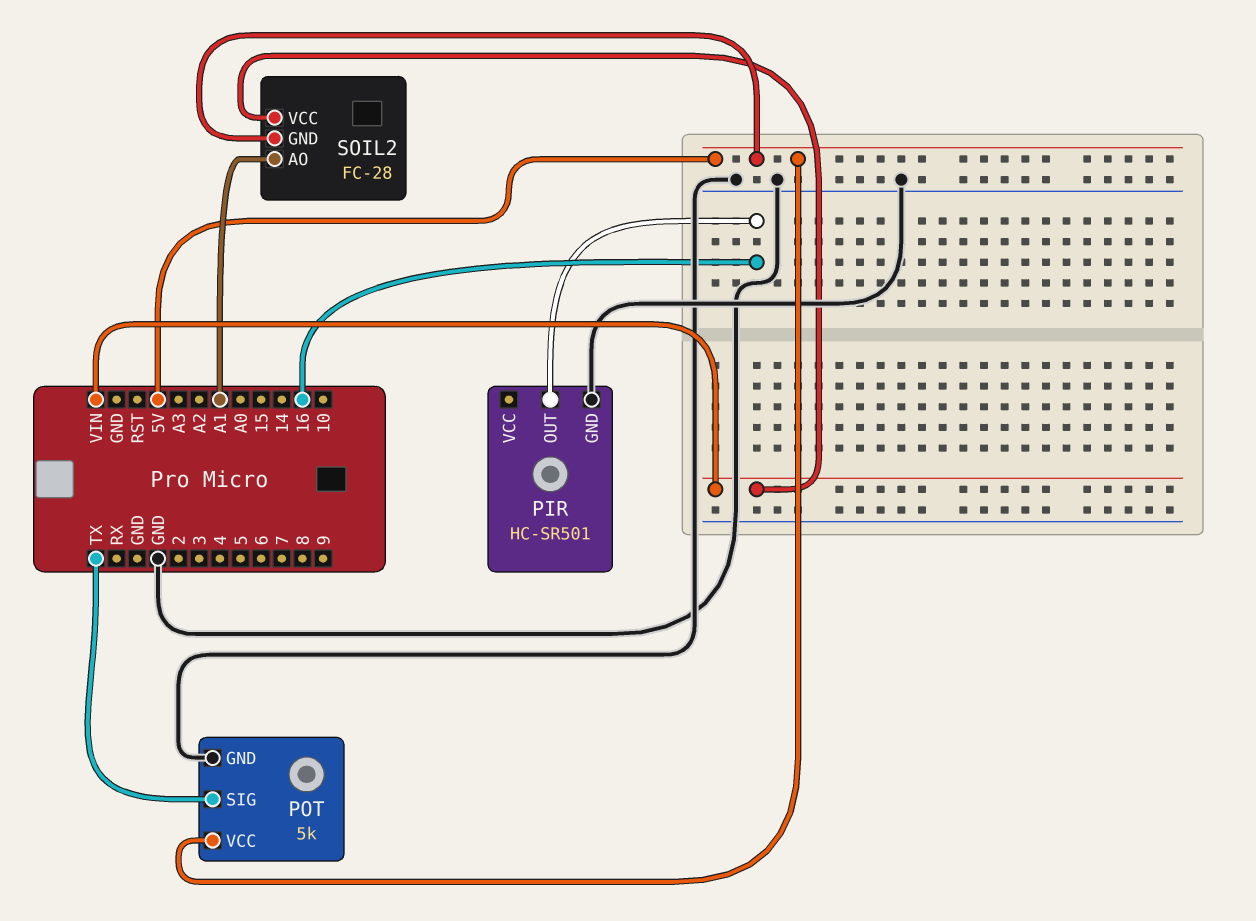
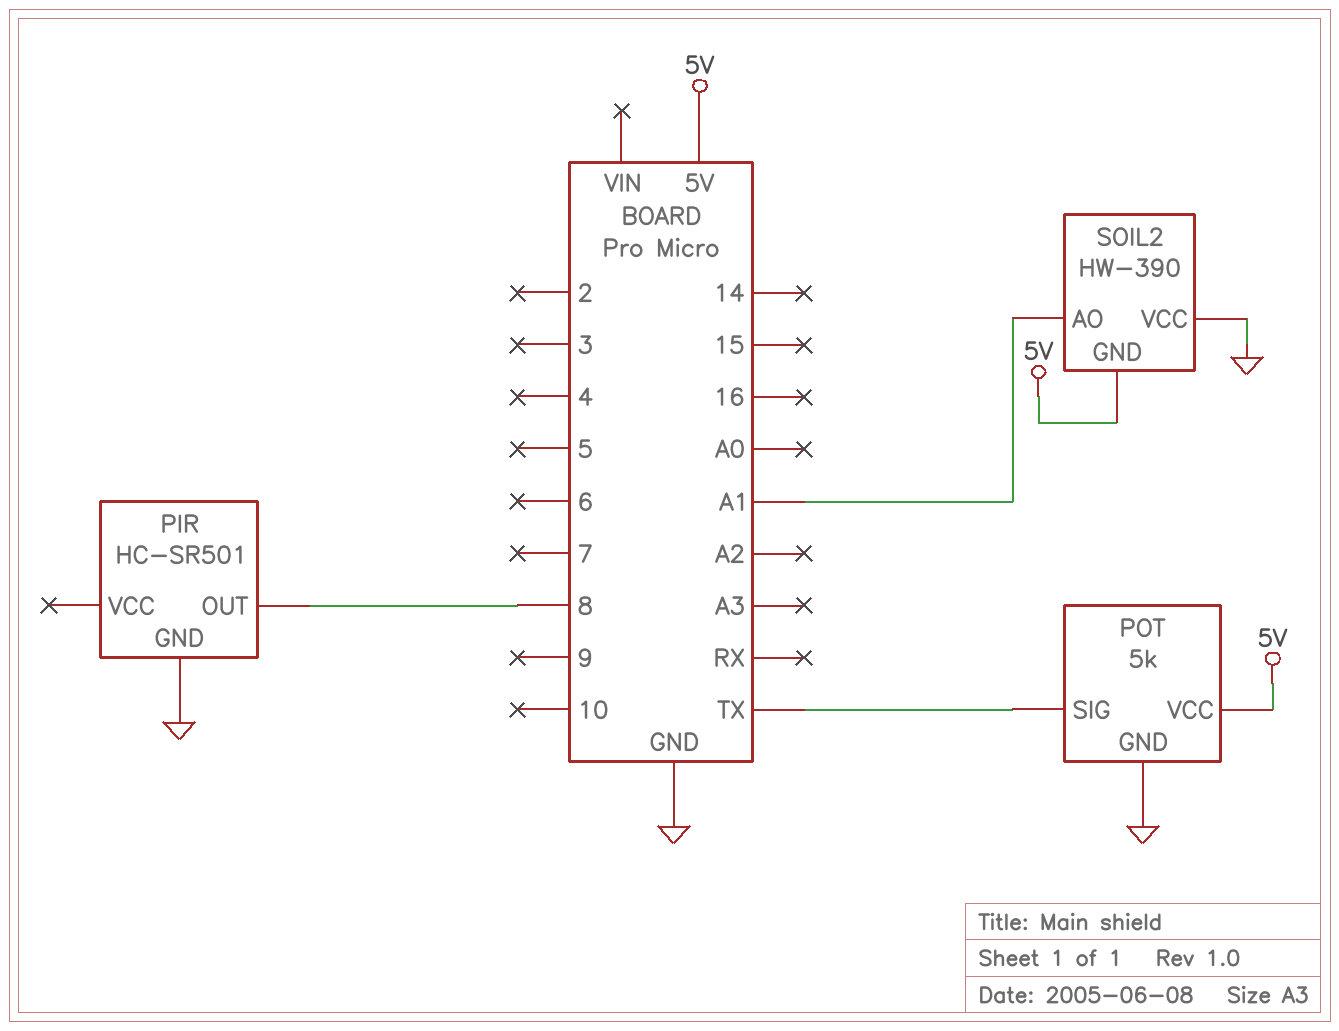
PIR pin OUT: 16 -> 8
SOIL2: FC-28 -> HW-390
SOIL2 pin VCC: VIN -> GND

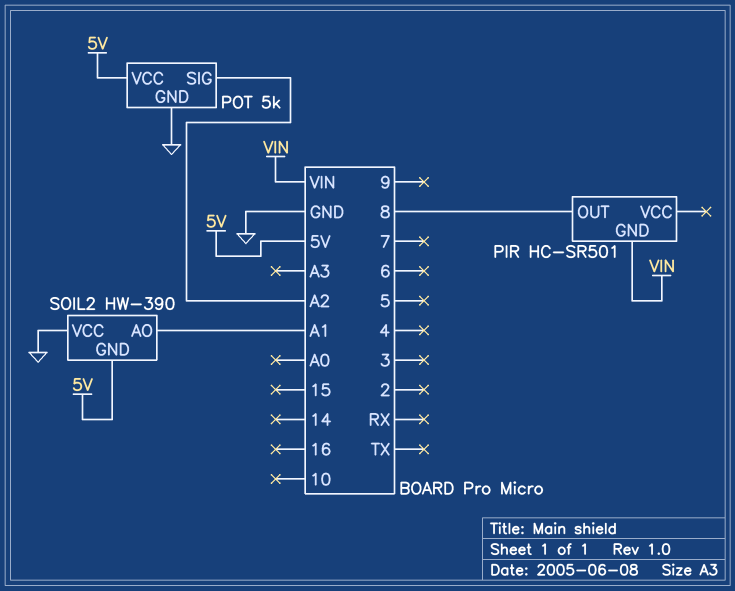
PIR pin GND: GND -> VIN
POT pin SIG: TX -> A2

